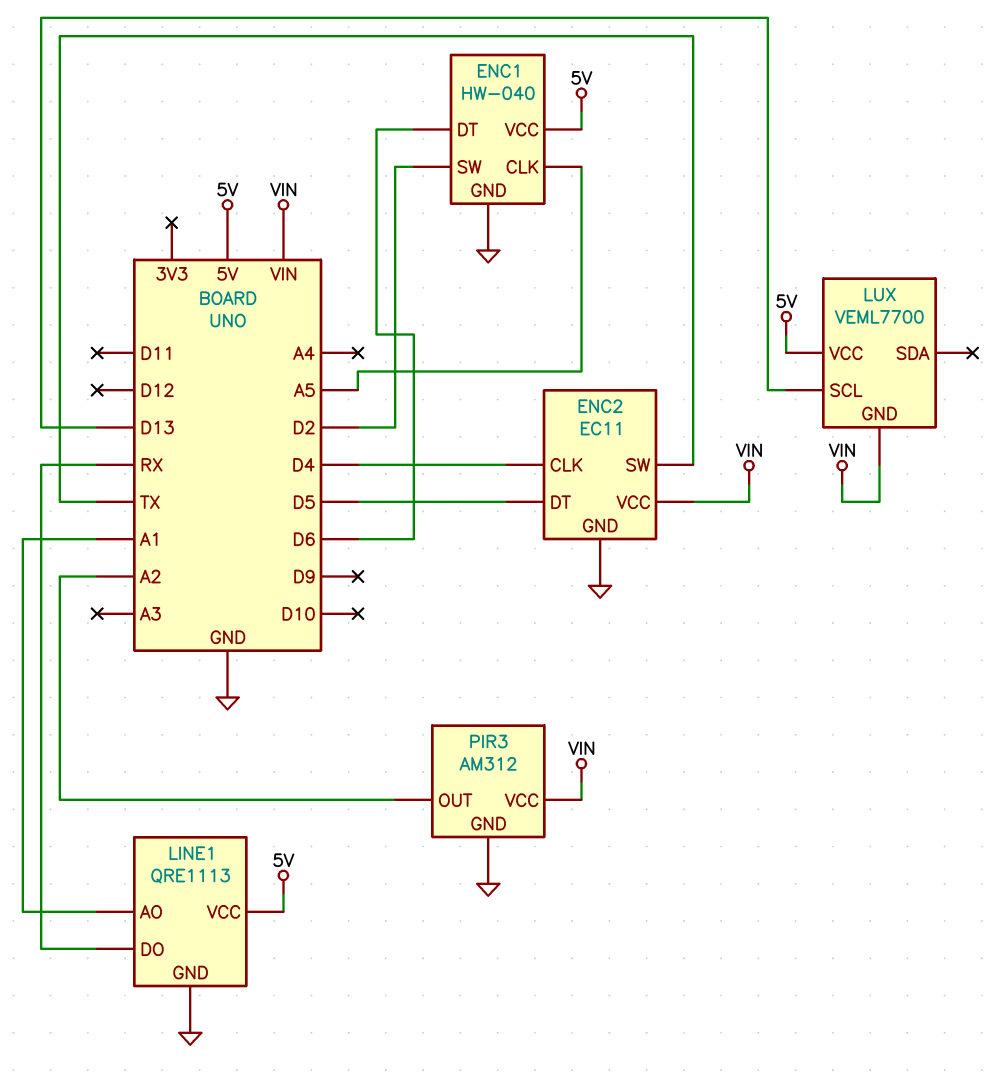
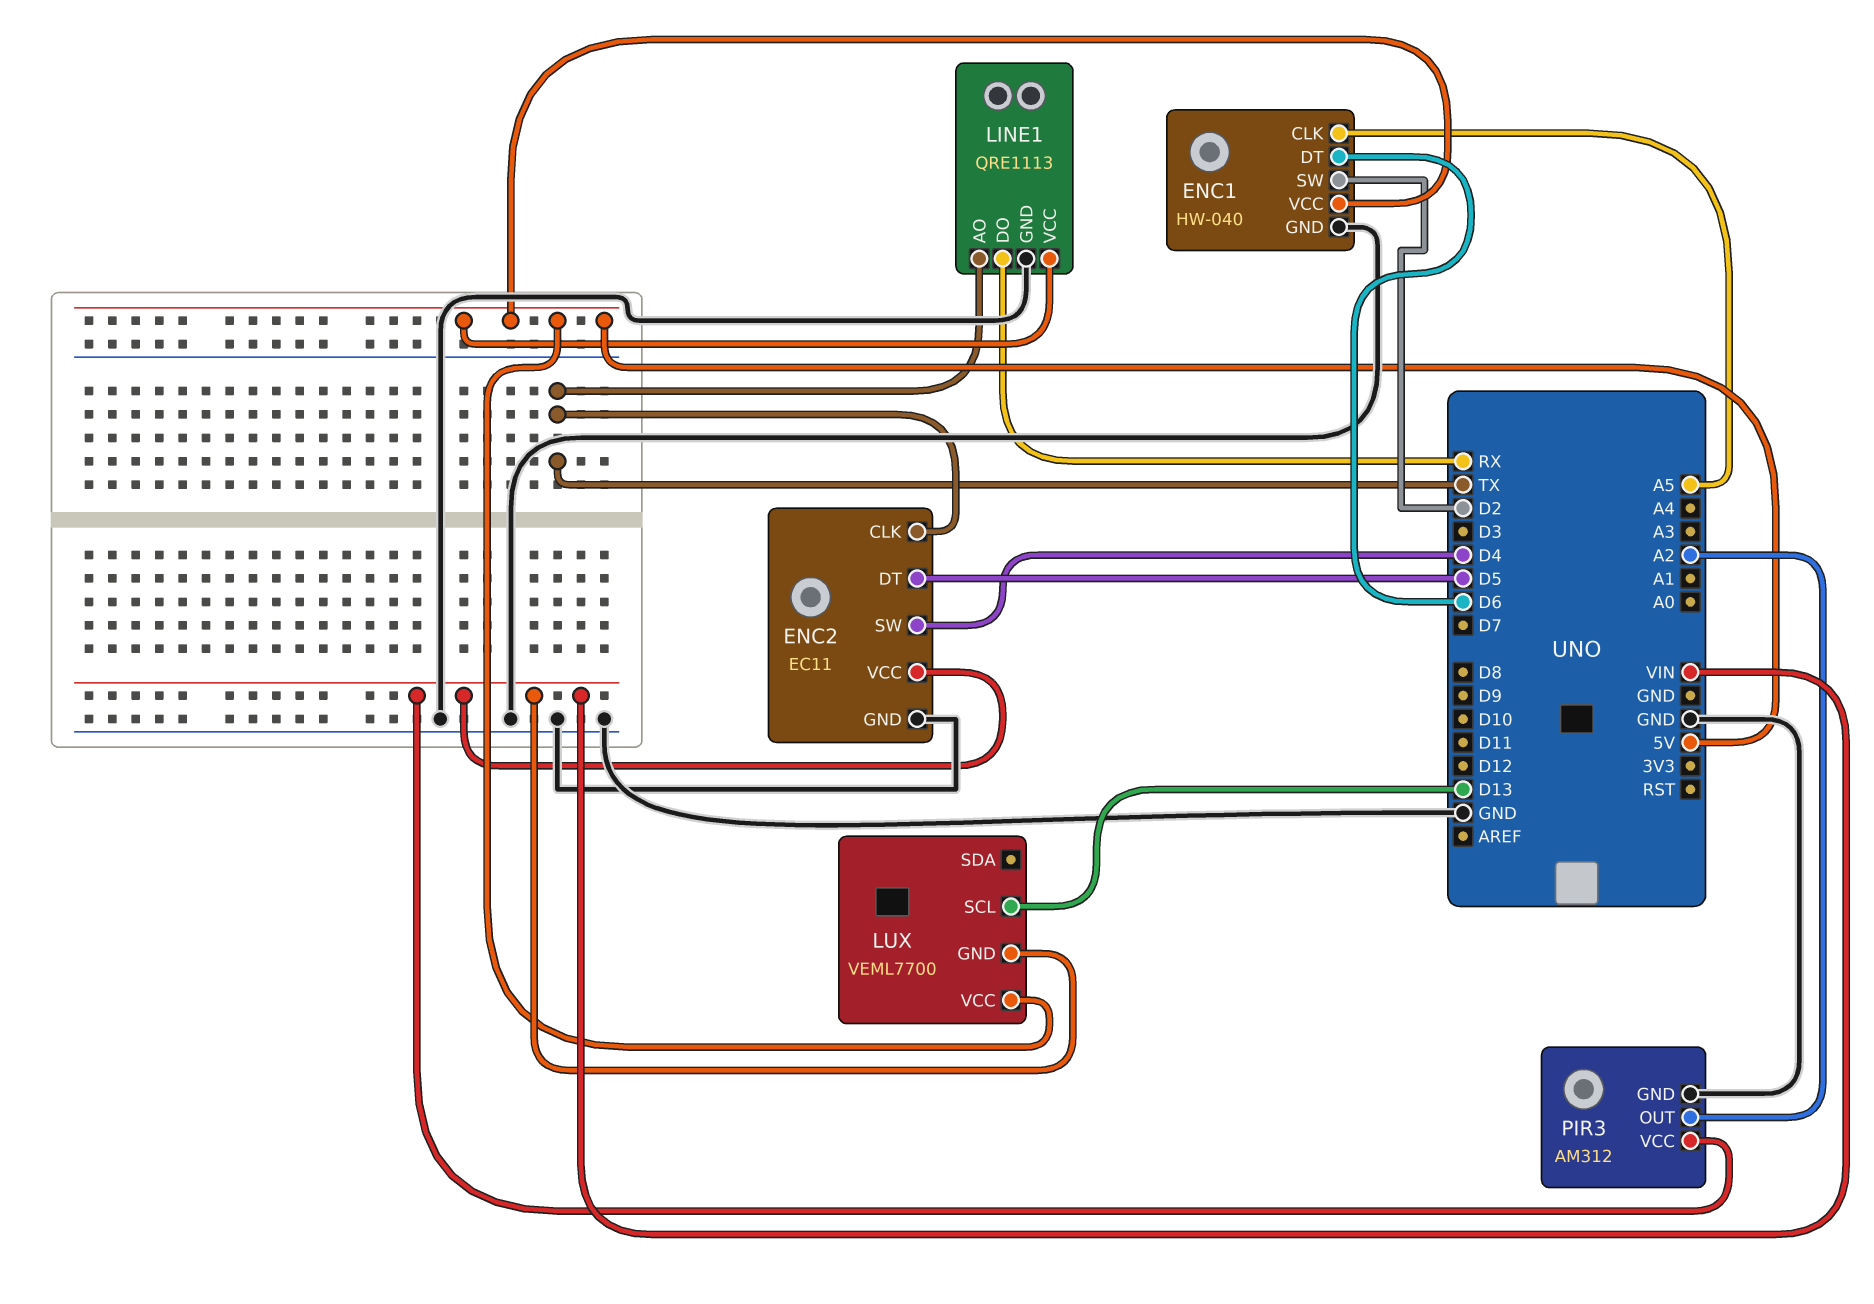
ENC2 pin CLK: D4 -> TX
ENC2 pin SW: TX -> D4
LINE1 pin AO: A1 -> TX

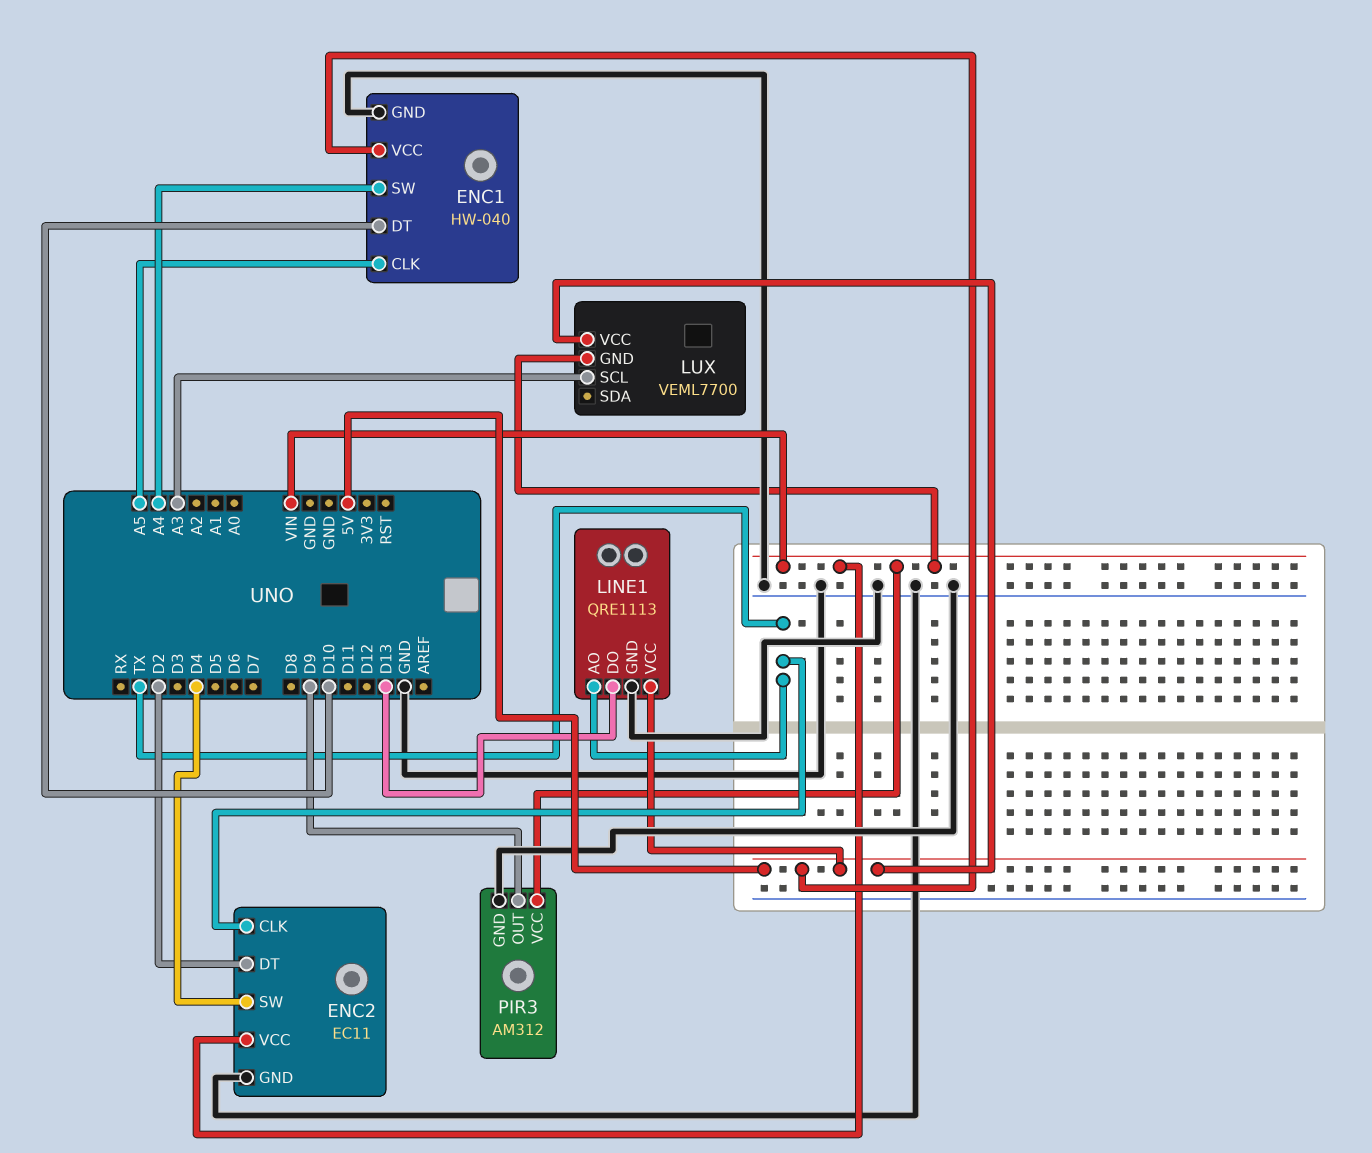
ENC1 pin DT: D6 -> D10
ENC1 pin SW: D2 -> A4
ENC2 pin DT: D5 -> D2
LINE1 pin DO: RX -> D13
LUX pin SCL: D13 -> A3
PIR3 pin OUT: A2 -> D9

